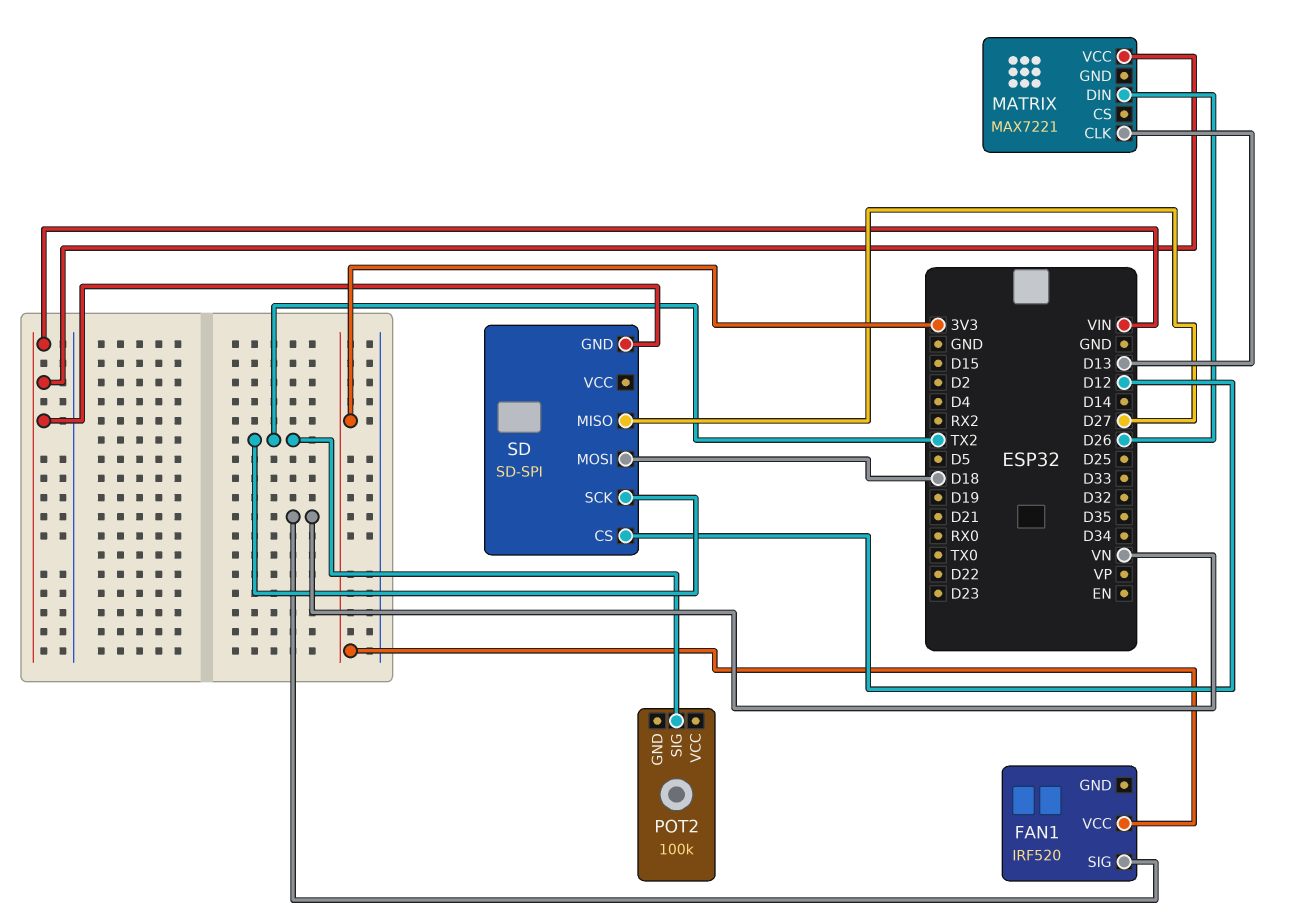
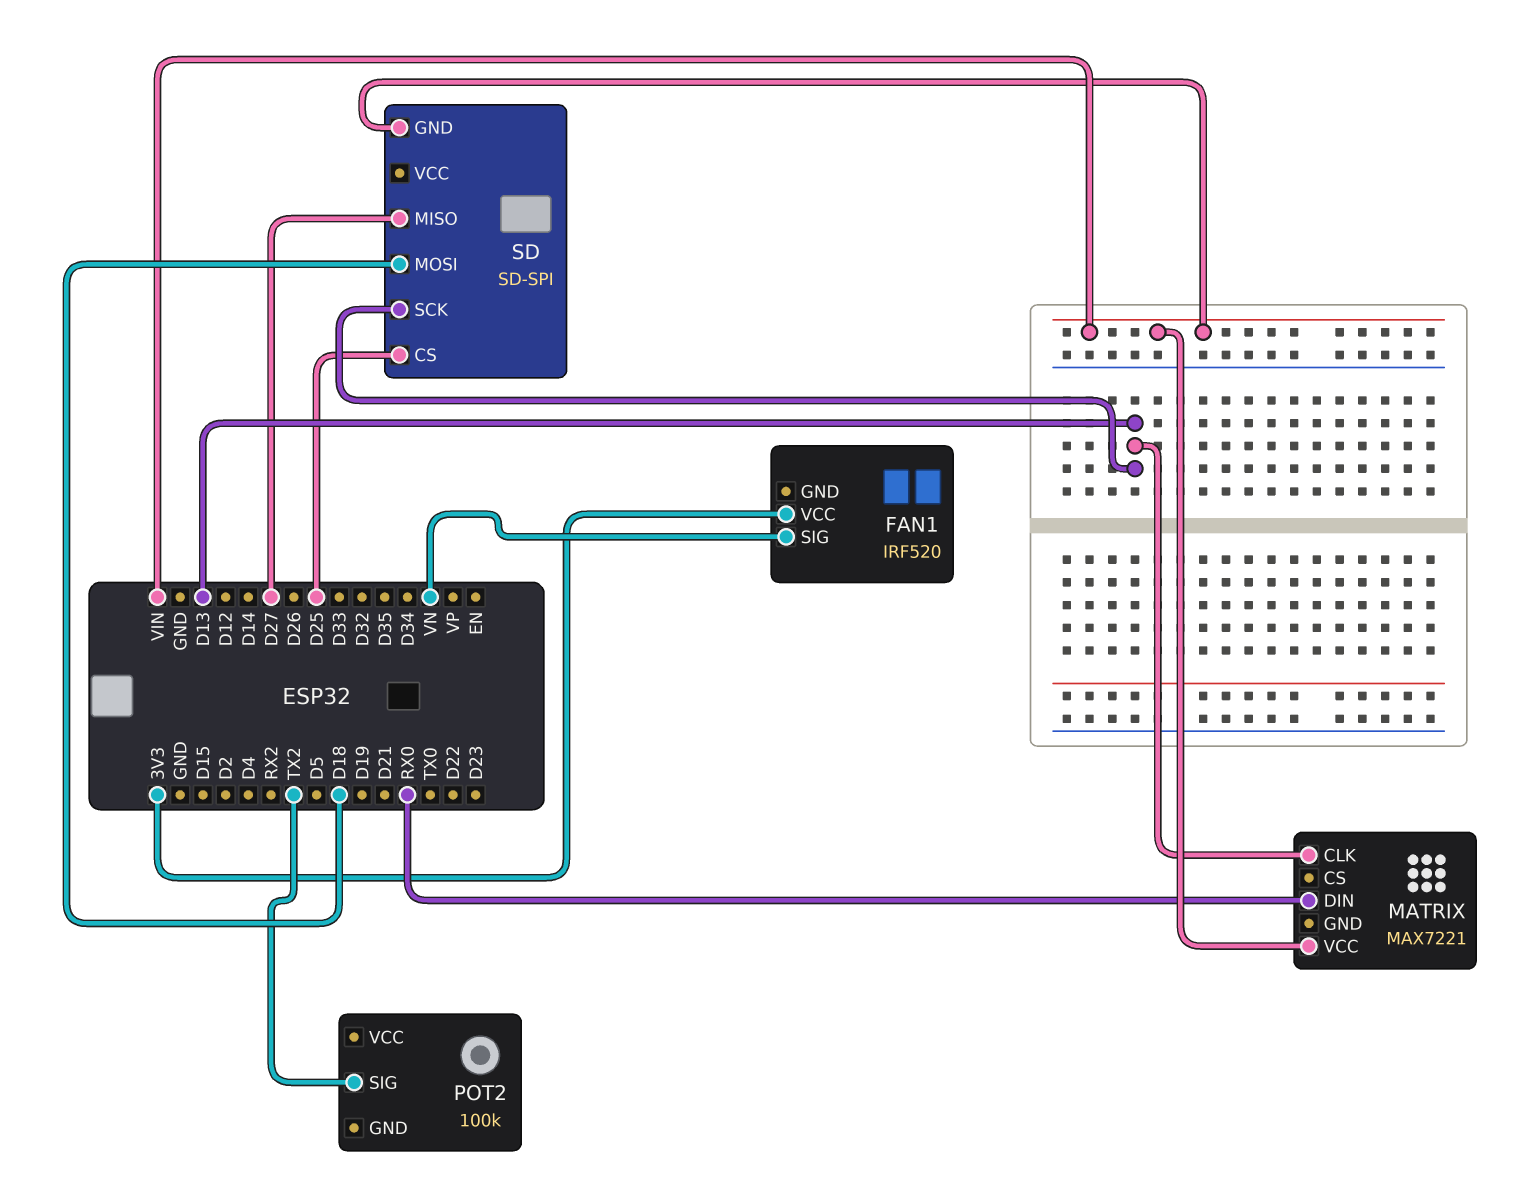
MATRIX pin DIN: D26 -> RX0
SD pin CS: D12 -> D25
SD pin SCK: TX2 -> D13

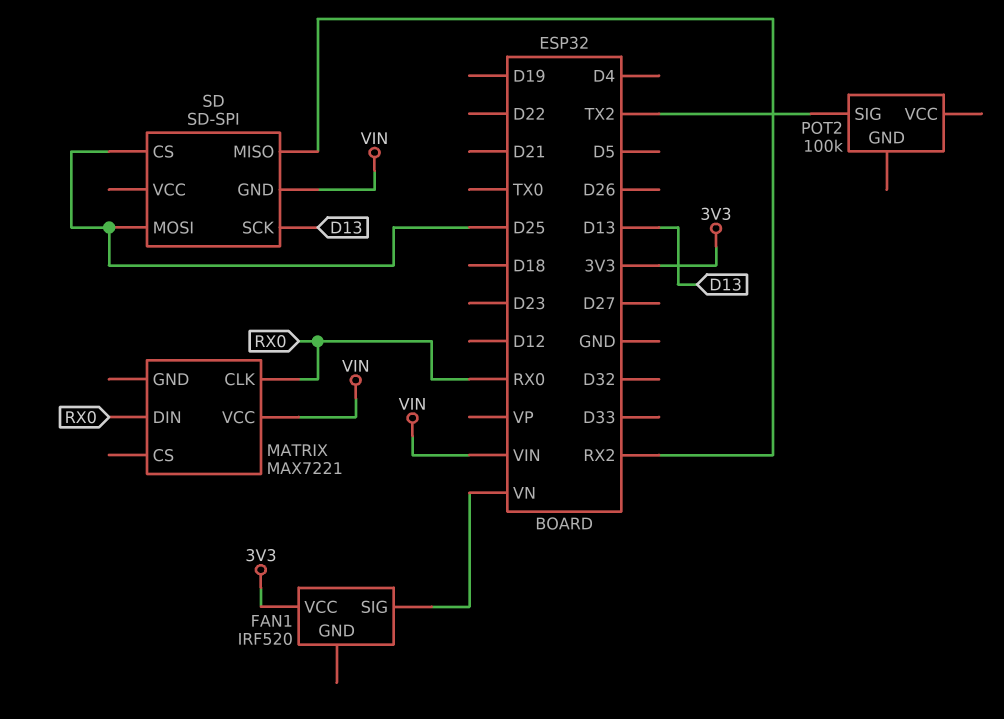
MATRIX pin CLK: D13 -> RX0
SD pin MISO: D27 -> RX2
SD pin MOSI: D18 -> D25

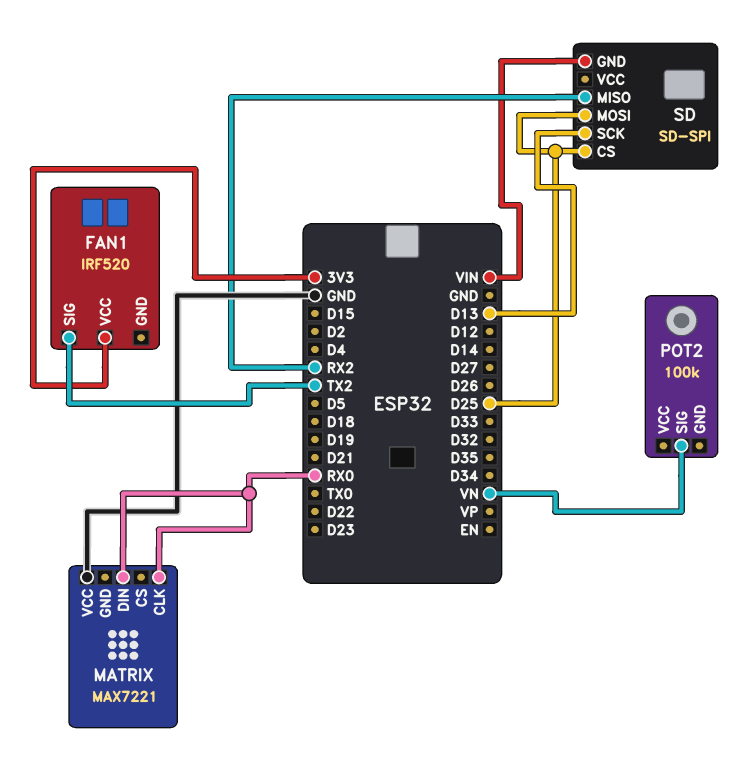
FAN1 pin SIG: VN -> TX2
MATRIX pin VCC: VIN -> GND
POT2 pin SIG: TX2 -> VN

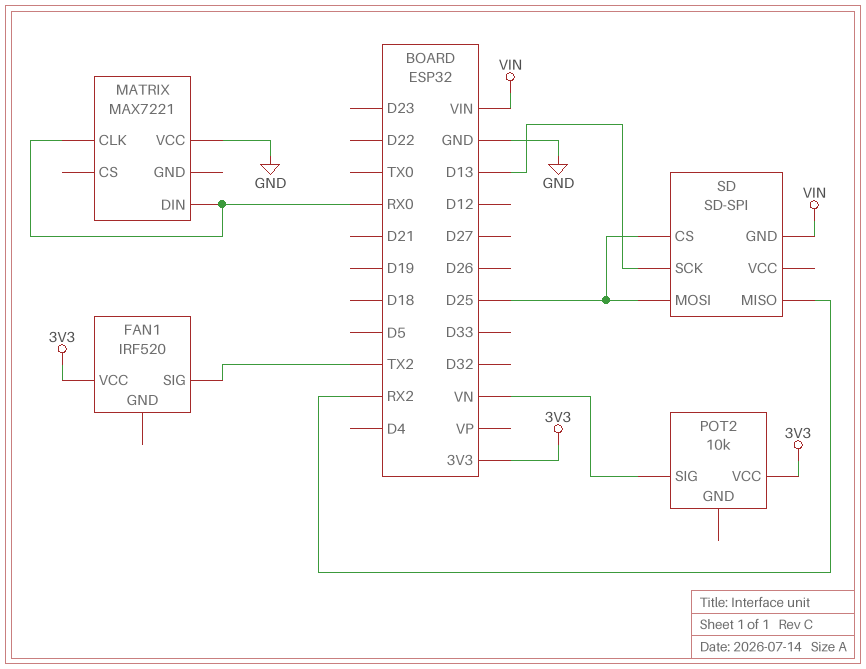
POT2: 100k -> 10k
POT2 pin VCC: none -> 3V3

